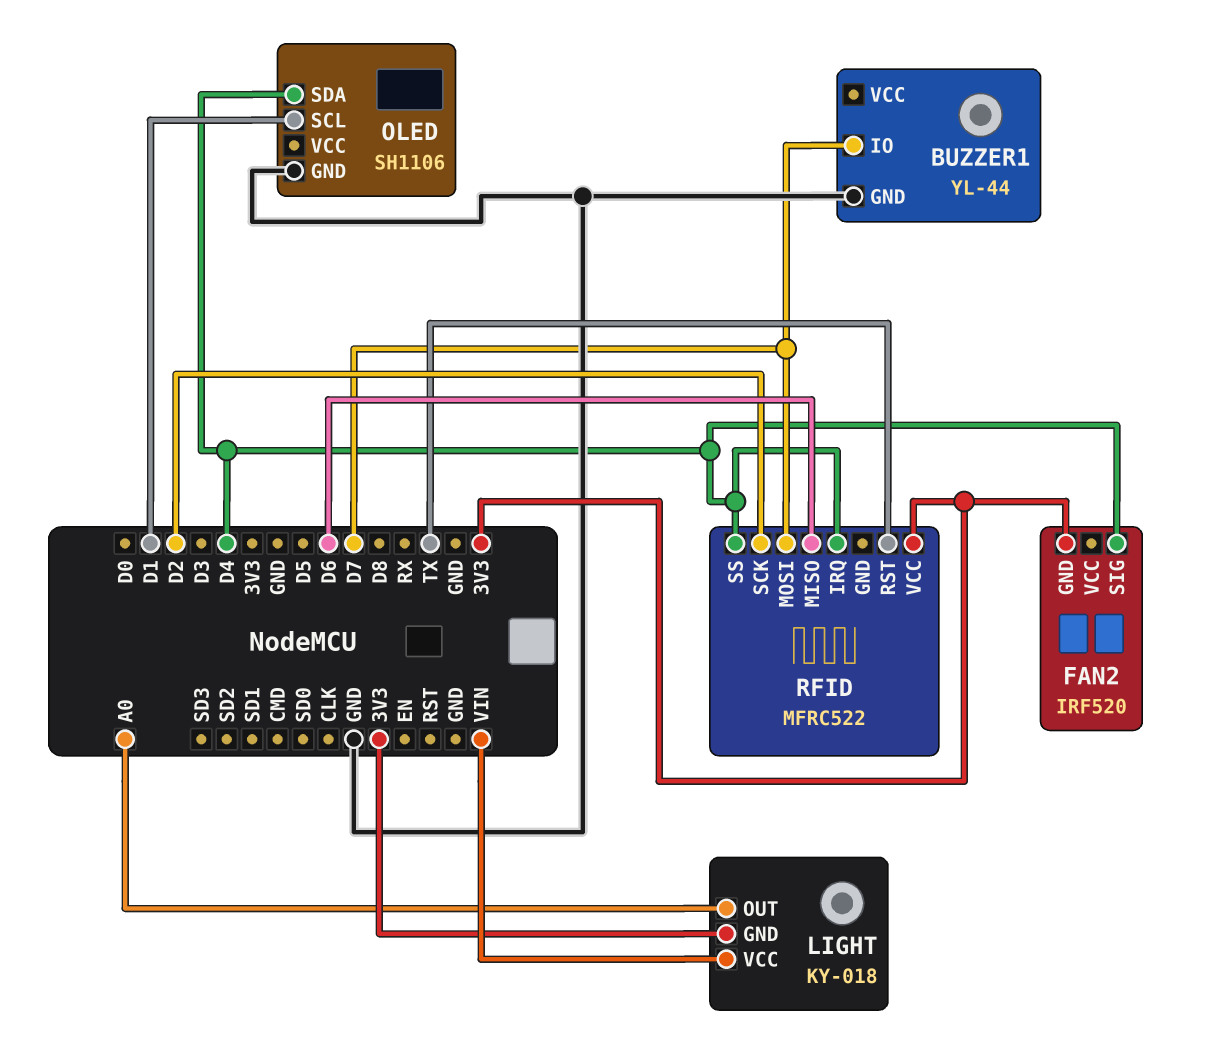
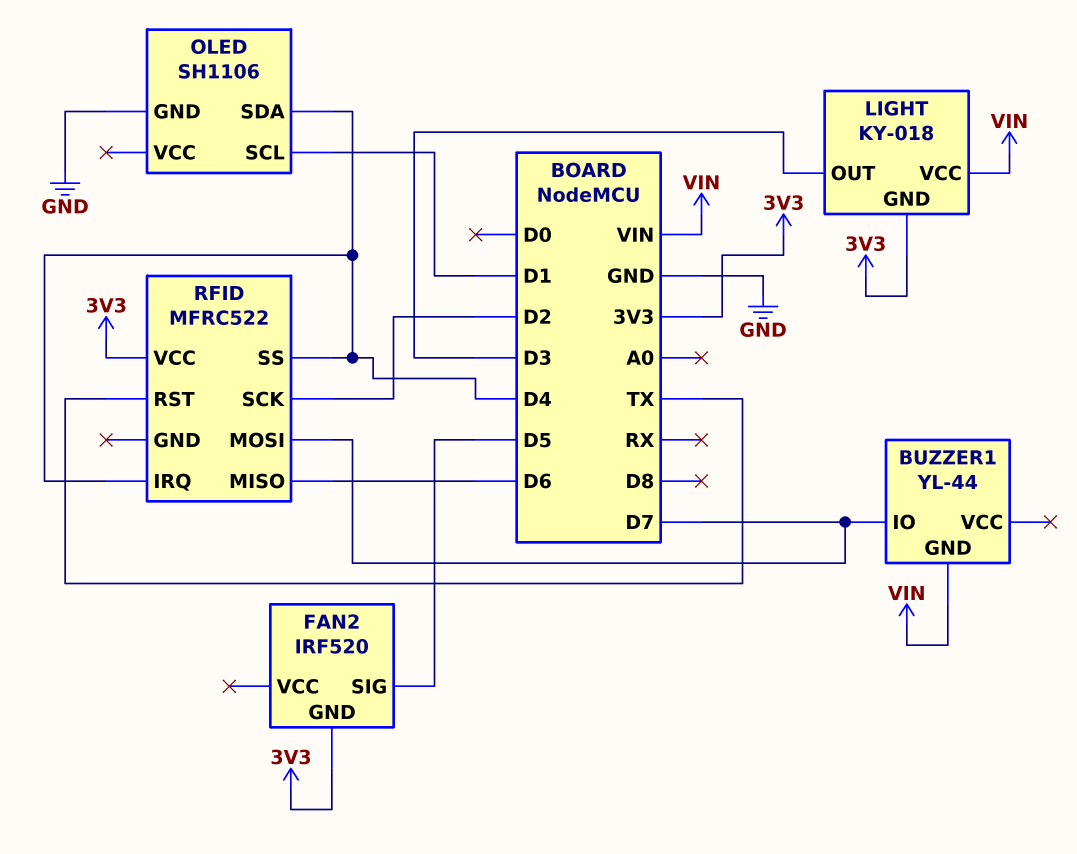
BUZZER1 pin GND: GND -> VIN
FAN2 pin SIG: D4 -> D5
LIGHT pin OUT: A0 -> D3

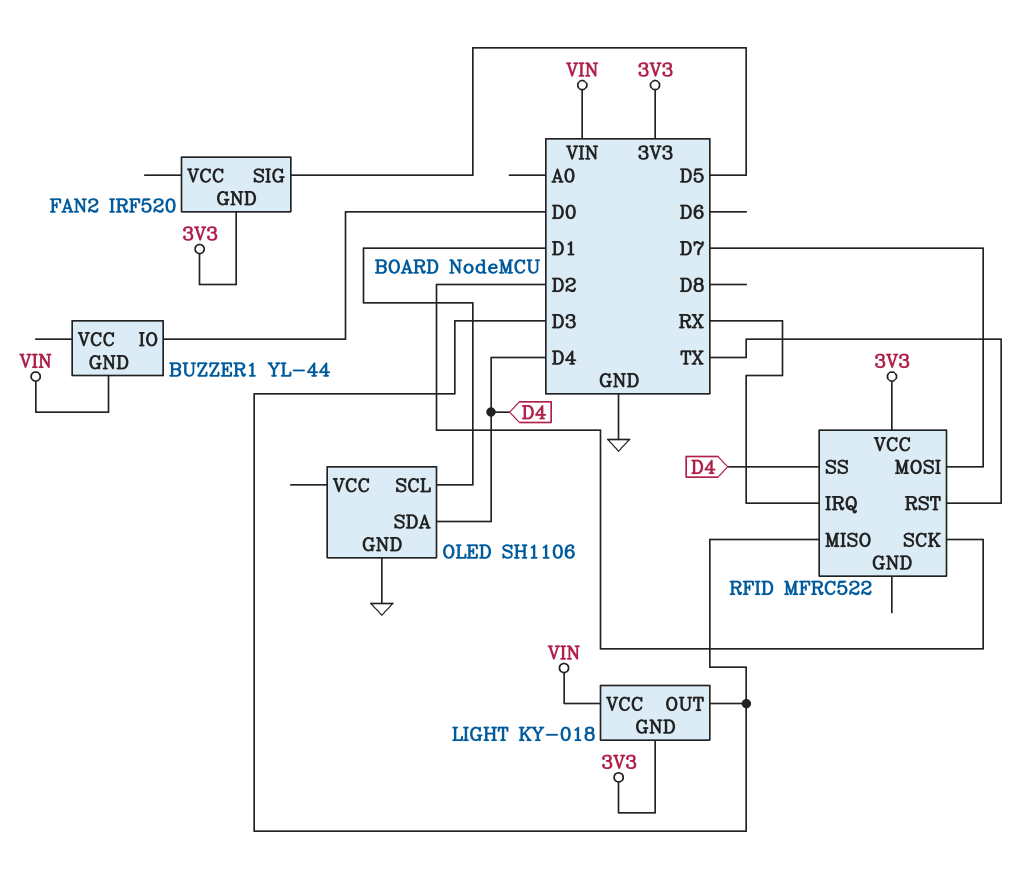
BUZZER1 pin IO: D7 -> D0
RFID pin IRQ: D4 -> RX
RFID pin MISO: D6 -> D3

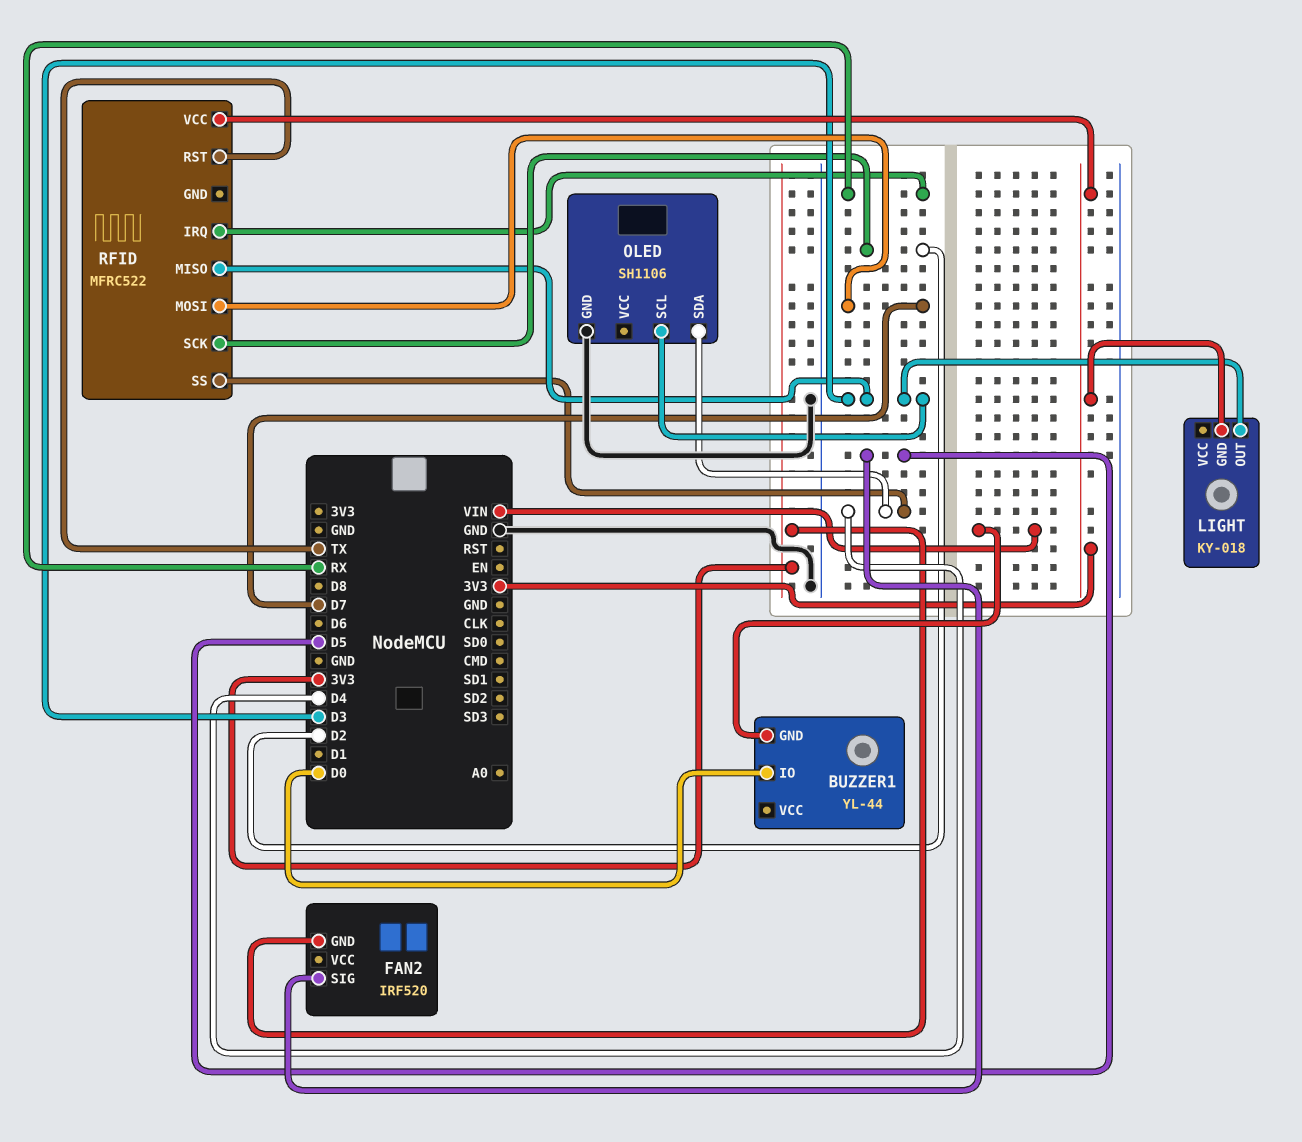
LIGHT pin VCC: VIN -> none
OLED pin SCL: D1 -> D3

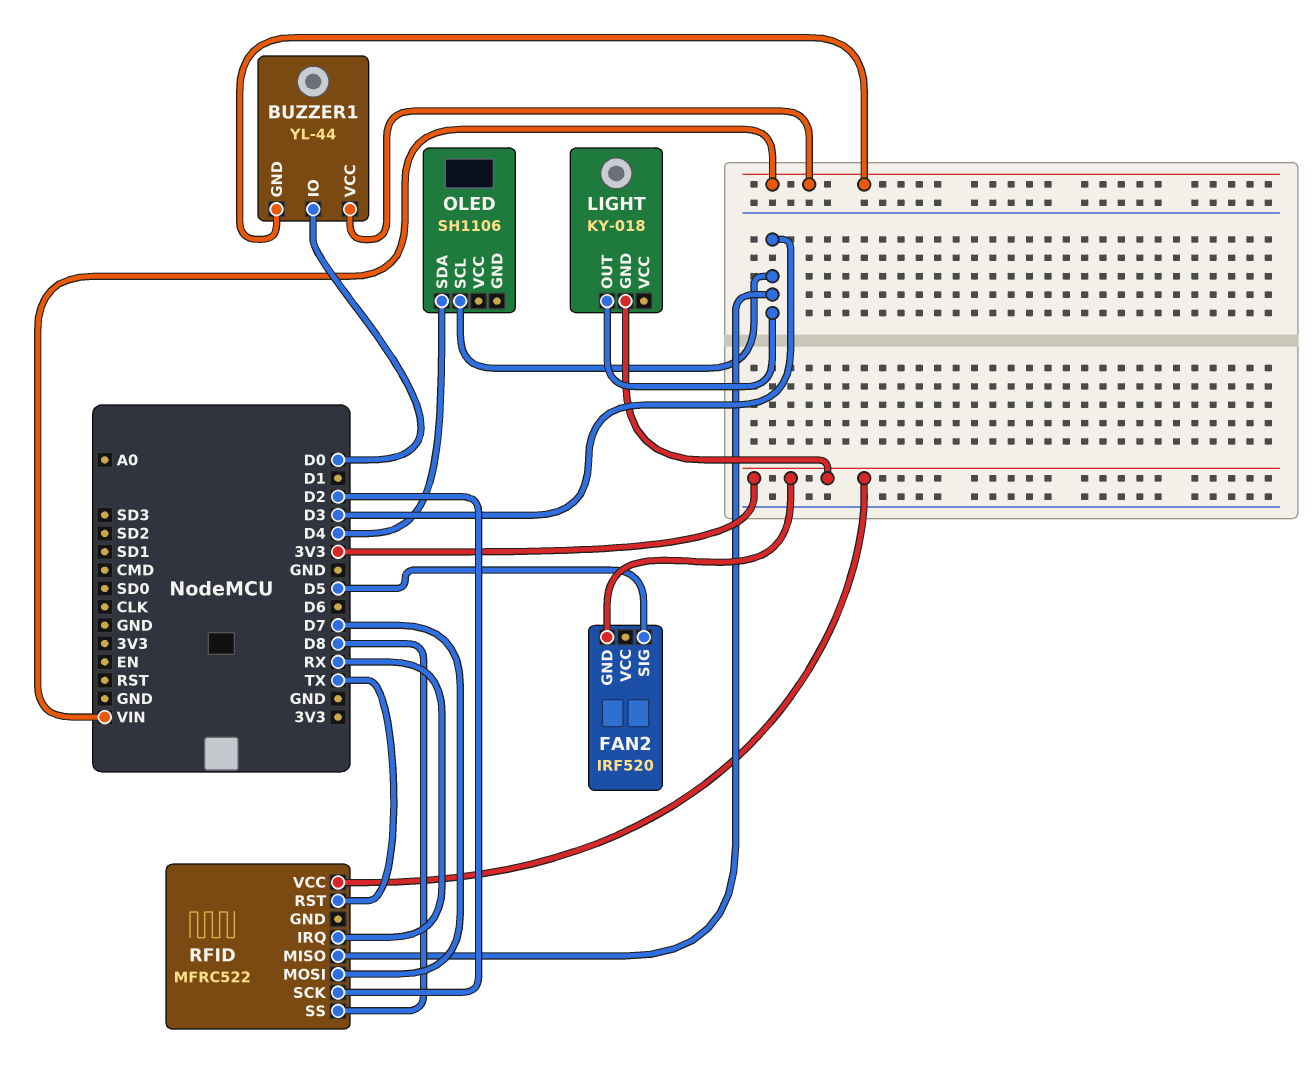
BUZZER1 pin VCC: none -> VIN
OLED pin GND: GND -> none
RFID pin SS: D4 -> D8

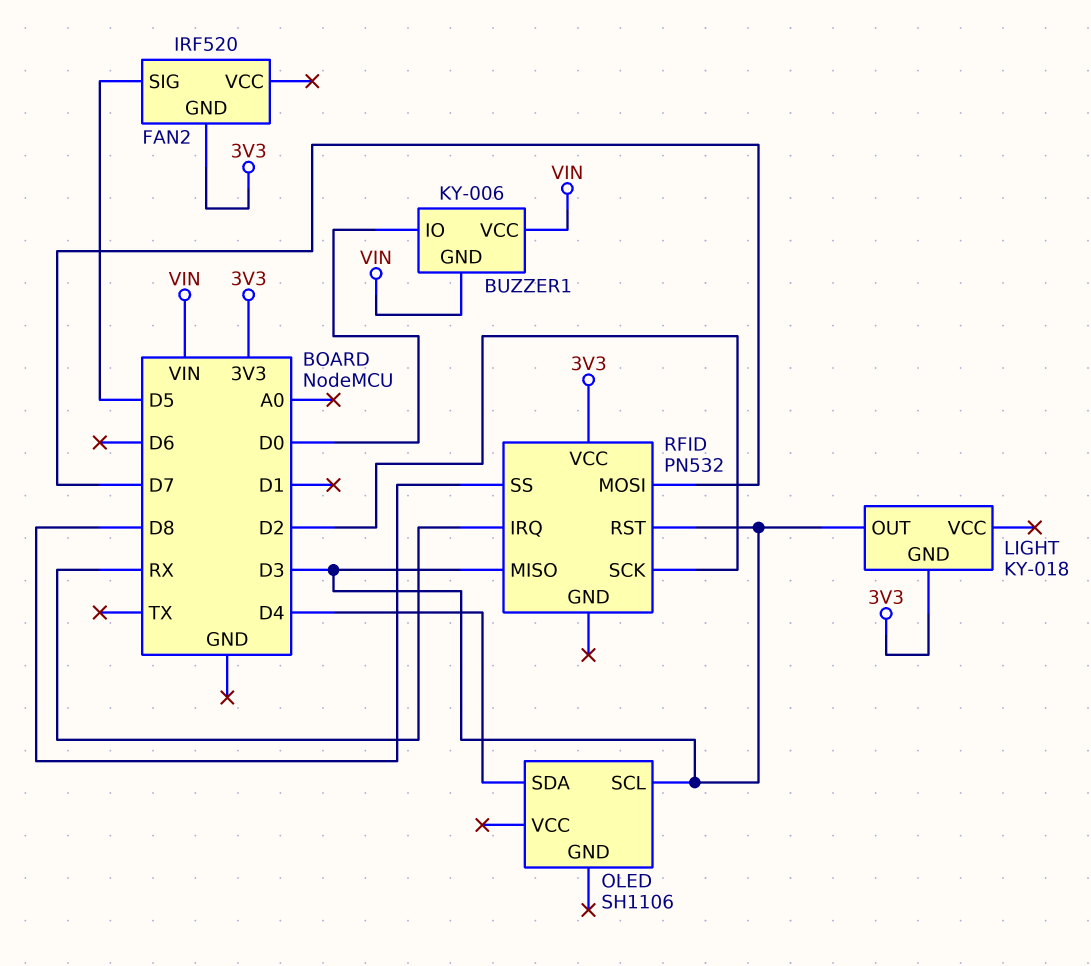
BUZZER1: YL-44 -> KY-006
RFID: MFRC522 -> PN532
RFID pin RST: TX -> D3

